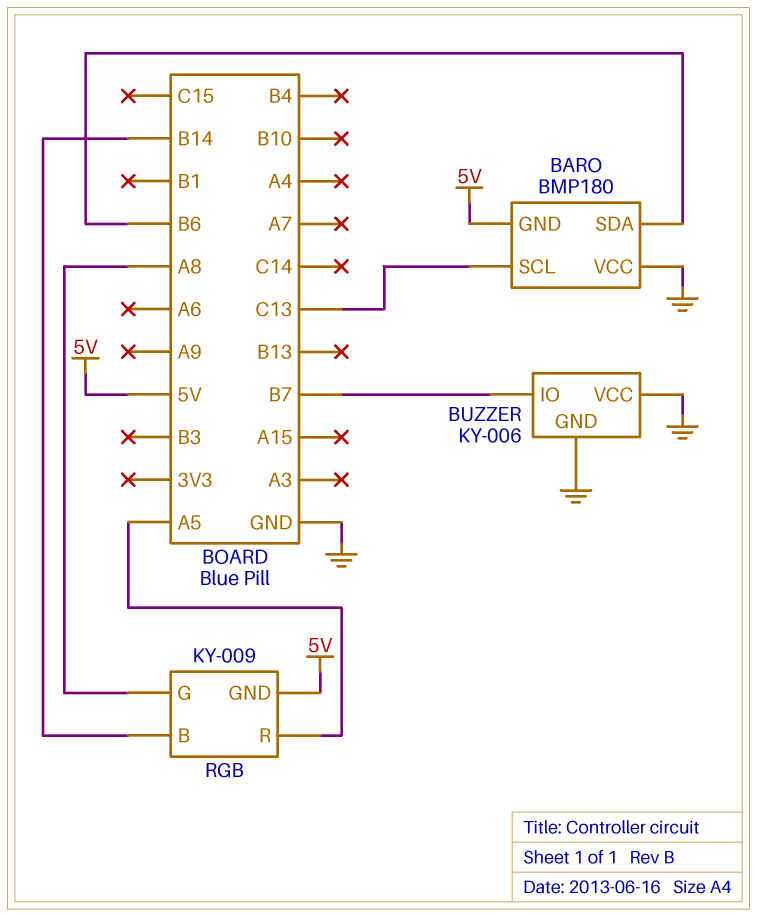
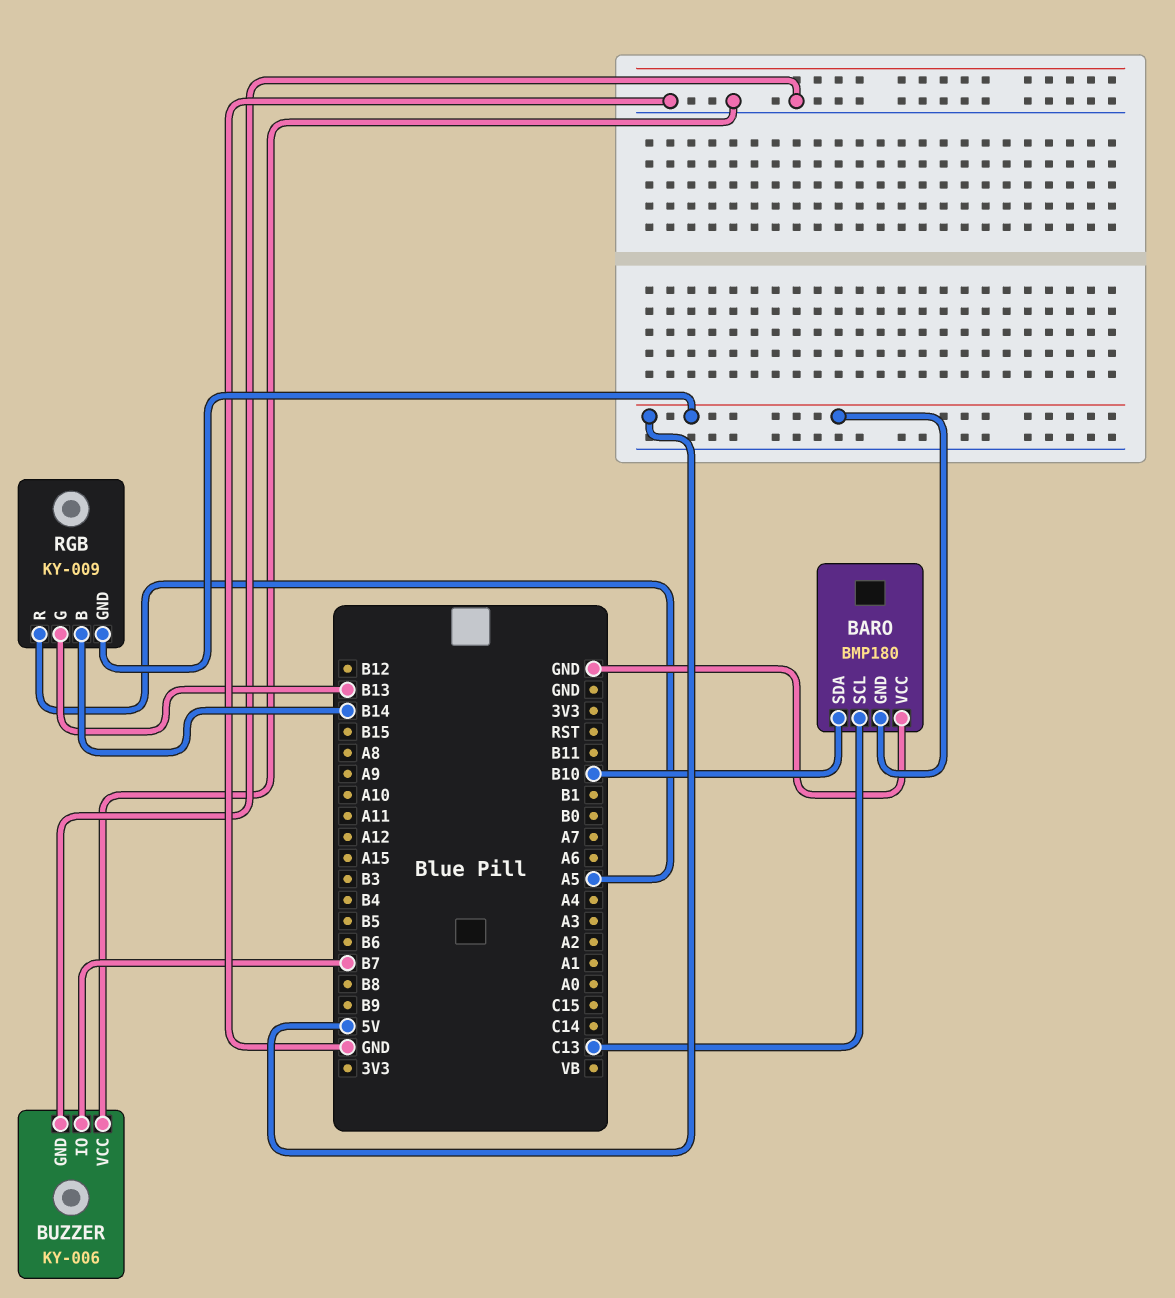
BARO pin SDA: B6 -> B10
RGB pin G: A8 -> B13

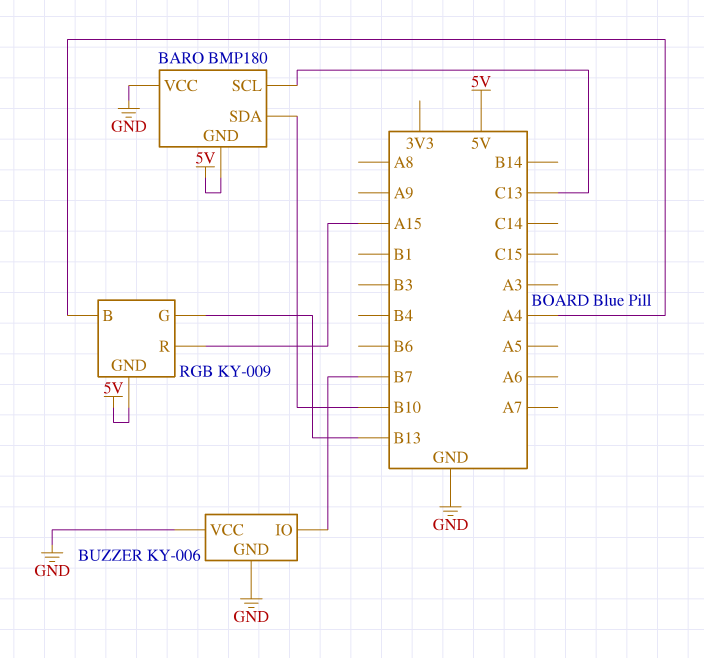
RGB pin B: B14 -> A4
RGB pin R: A5 -> A15

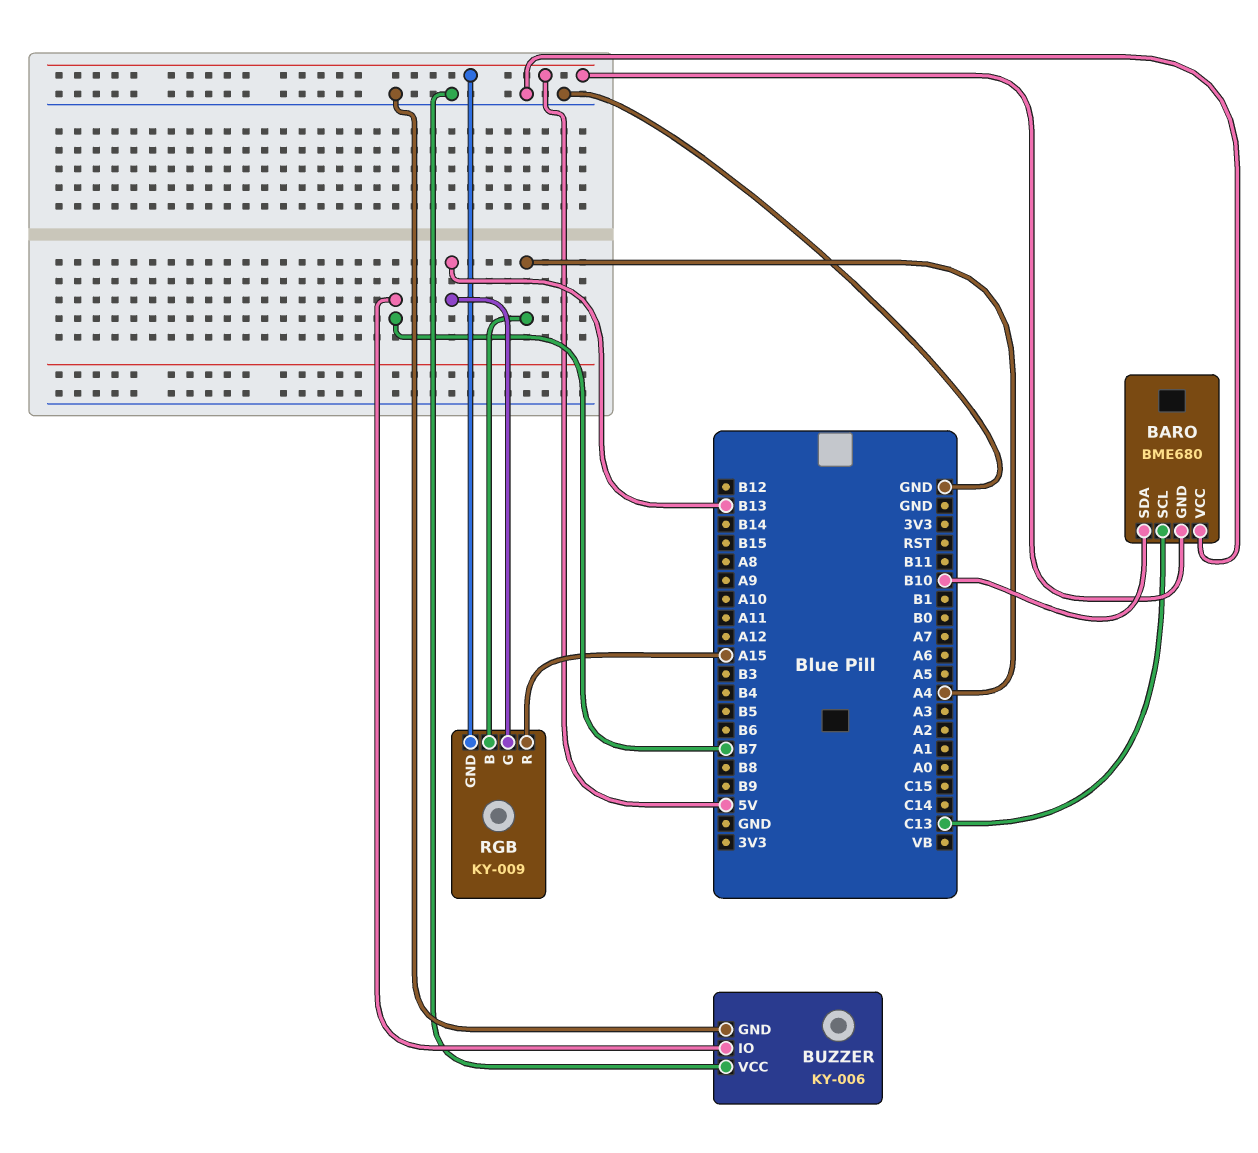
BARO: BMP180 -> BME680

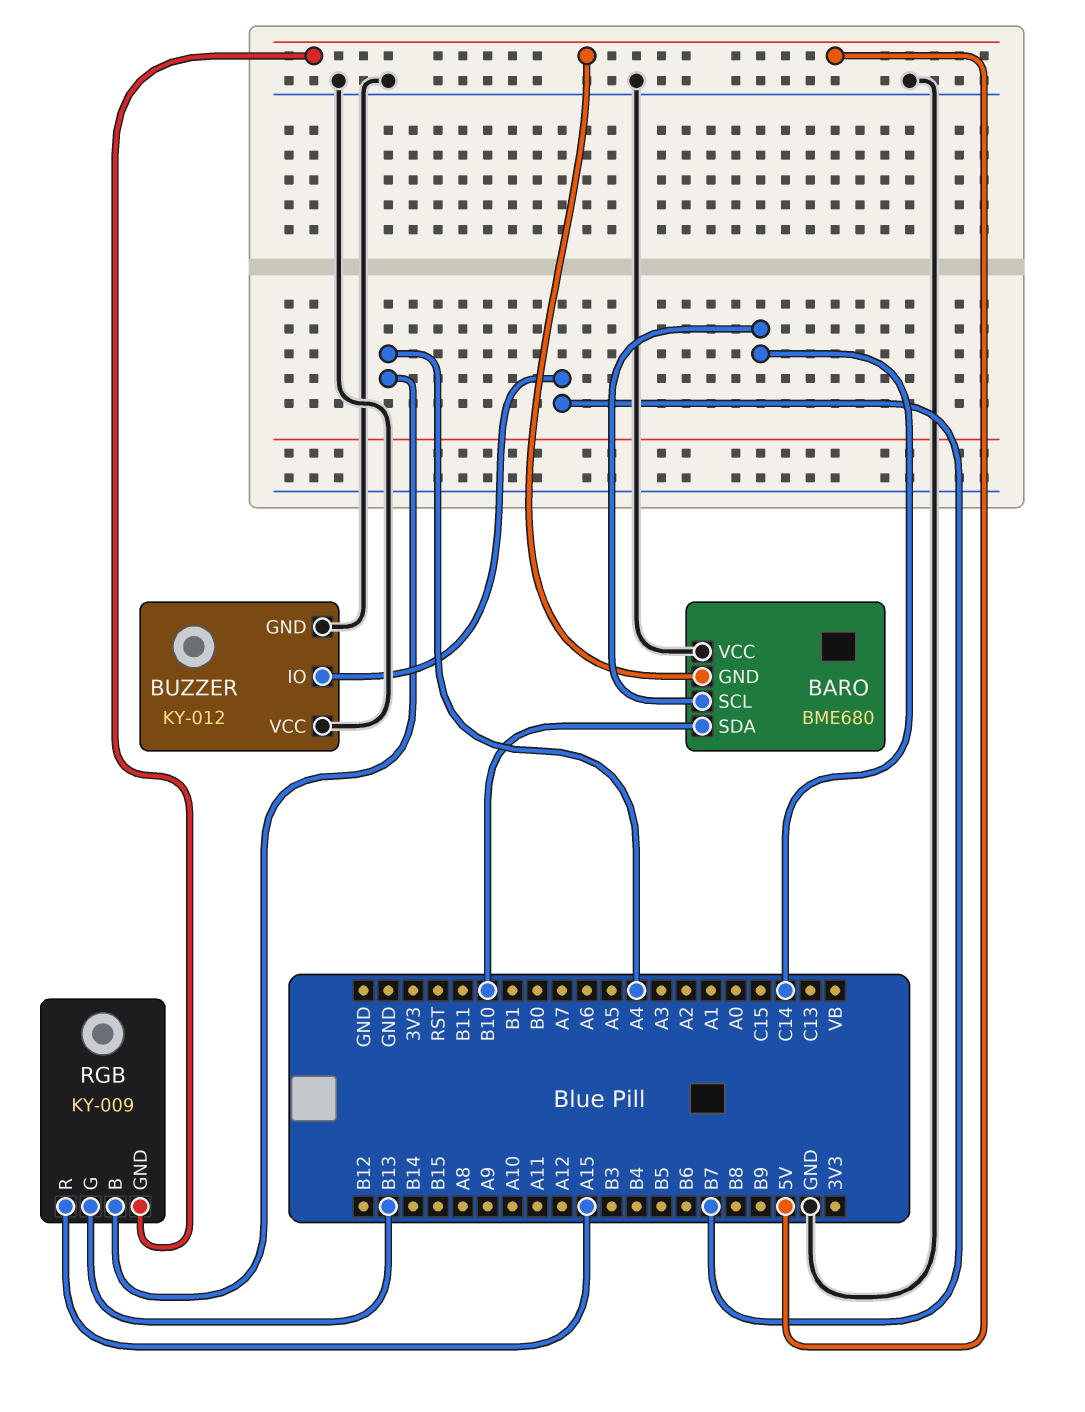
BARO pin SCL: C13 -> C14
BUZZER: KY-006 -> KY-012

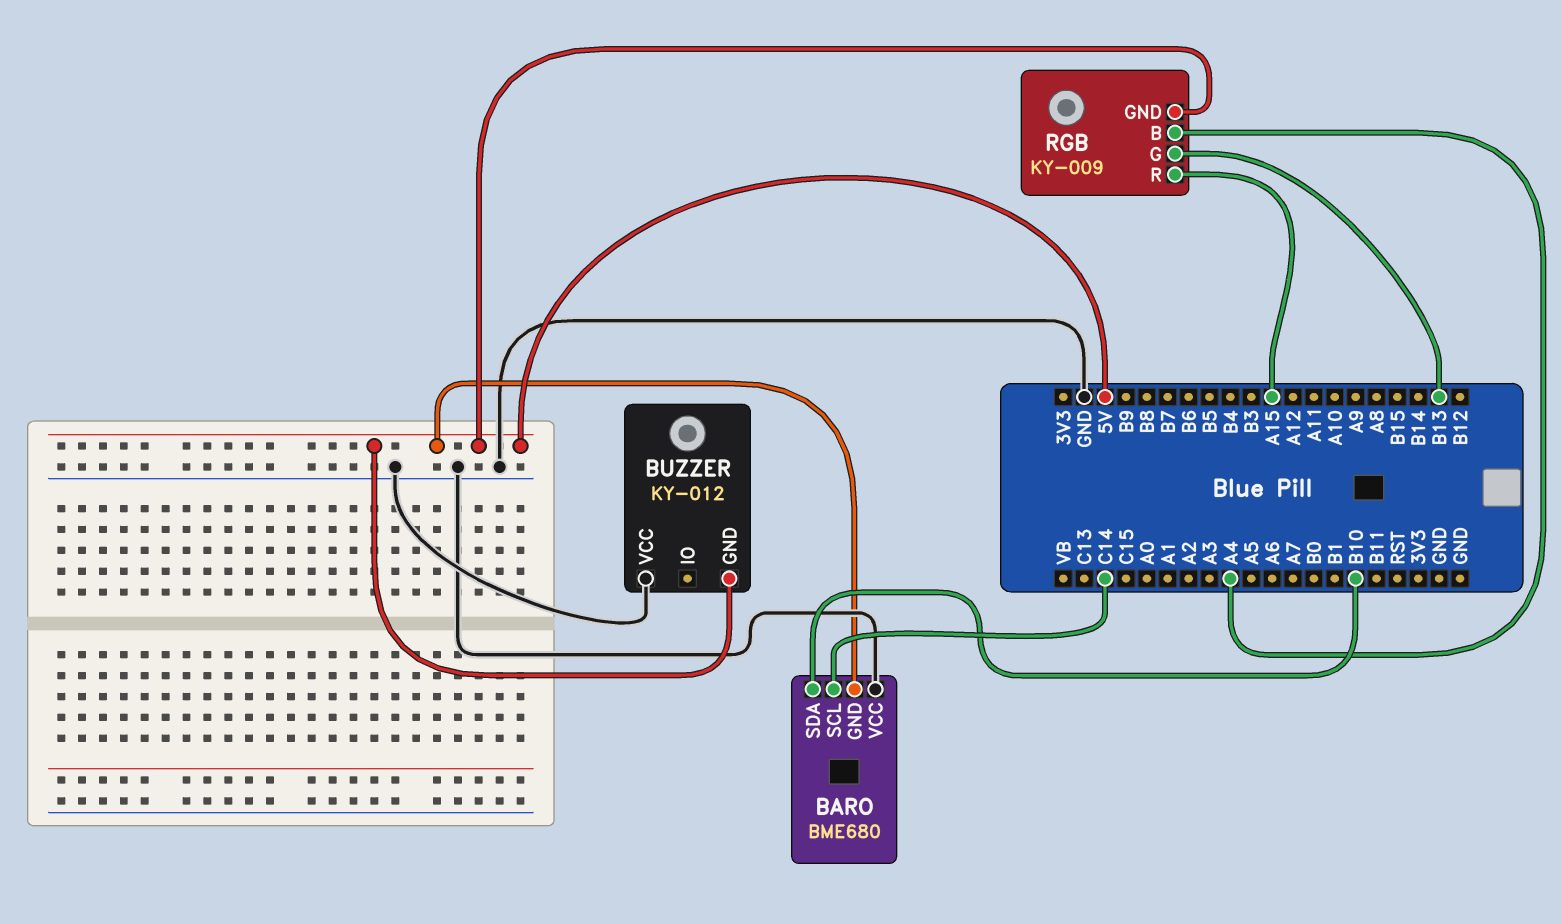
BUZZER pin GND: GND -> 5V
BUZZER pin IO: B7 -> none

